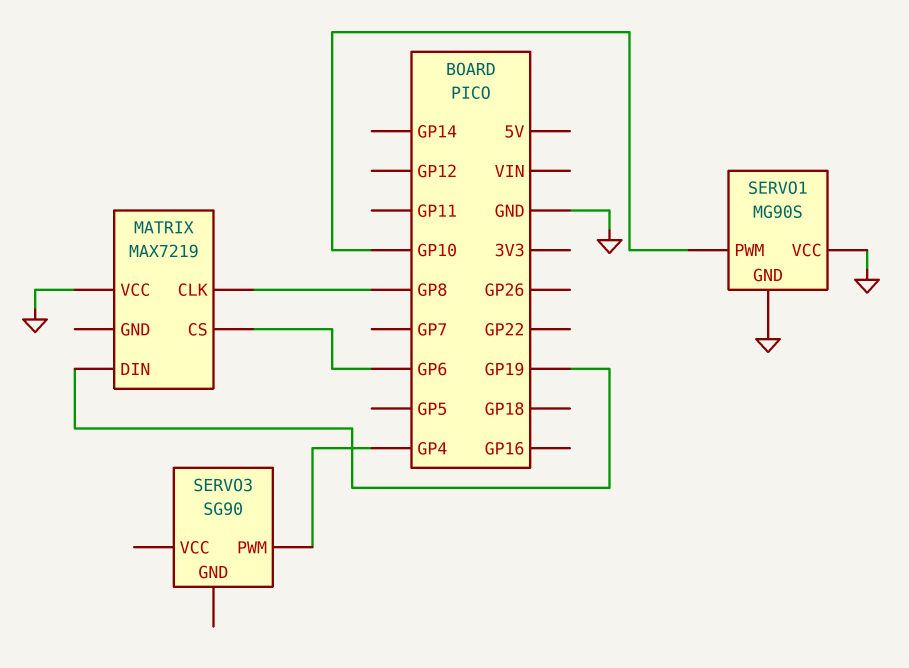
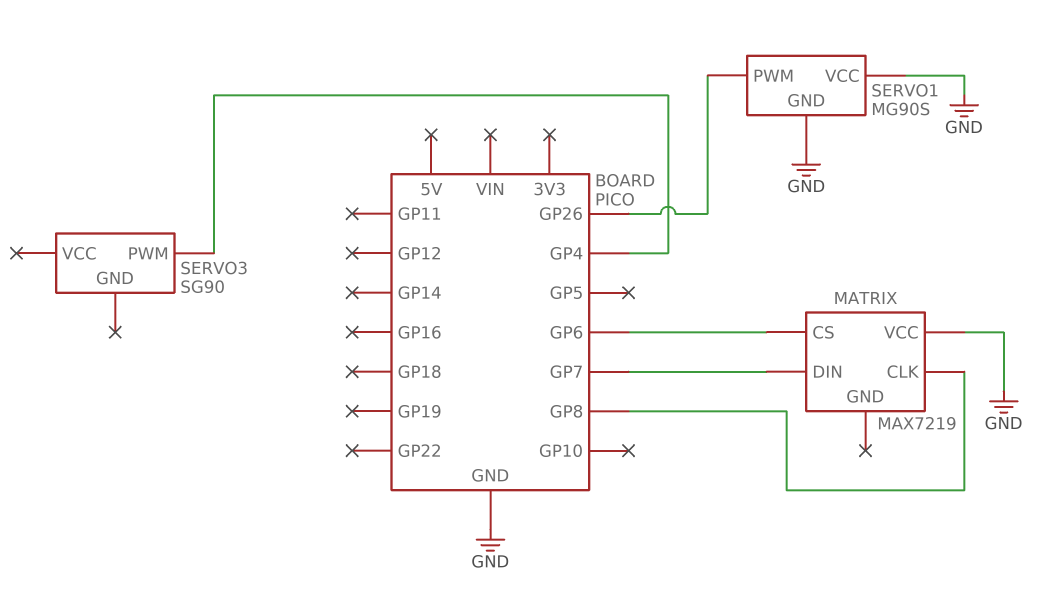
MATRIX pin DIN: GP19 -> GP7
SERVO1 pin PWM: GP10 -> GP26

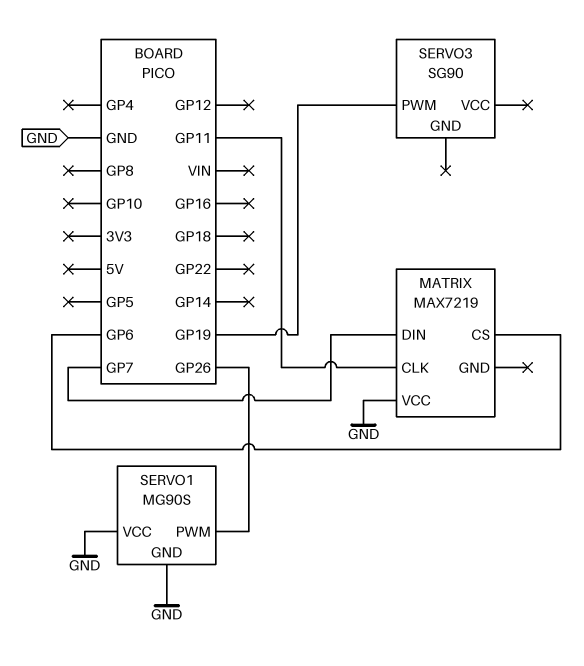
MATRIX pin CLK: GP8 -> GP11
SERVO3 pin PWM: GP4 -> GP19

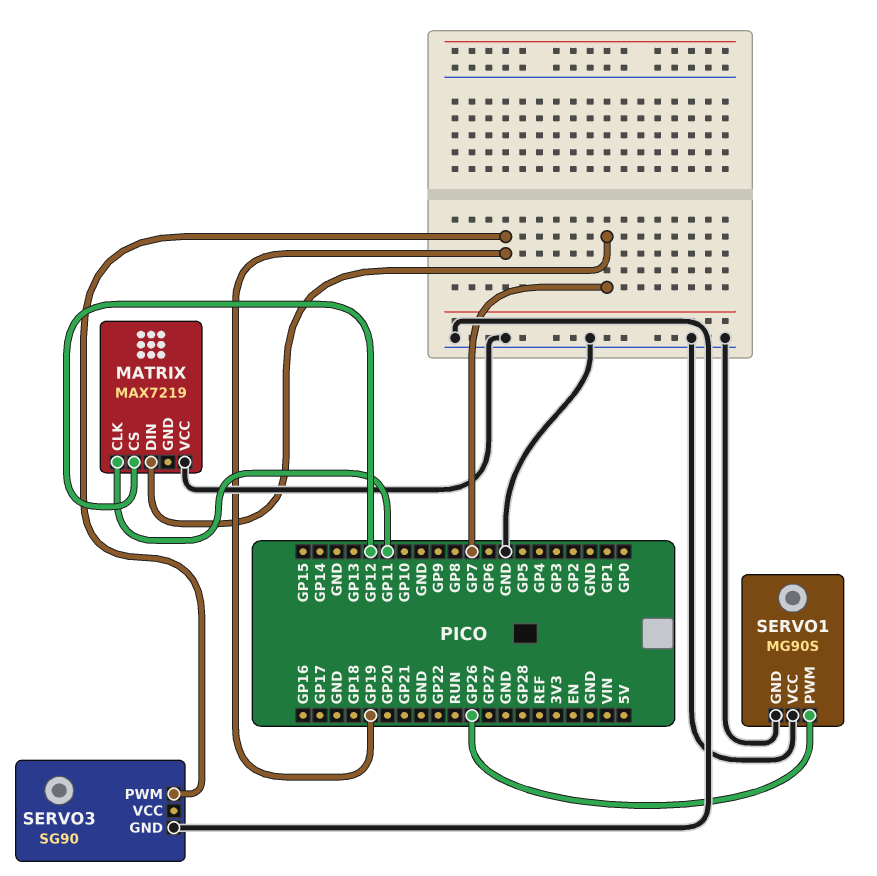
MATRIX pin CS: GP6 -> GP12
SERVO3 pin GND: none -> GND

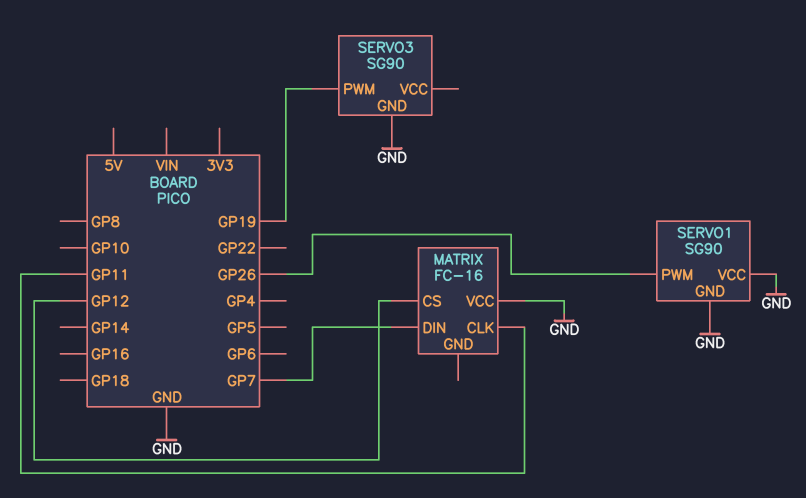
MATRIX: MAX7219 -> FC-16
SERVO1: MG90S -> SG90

